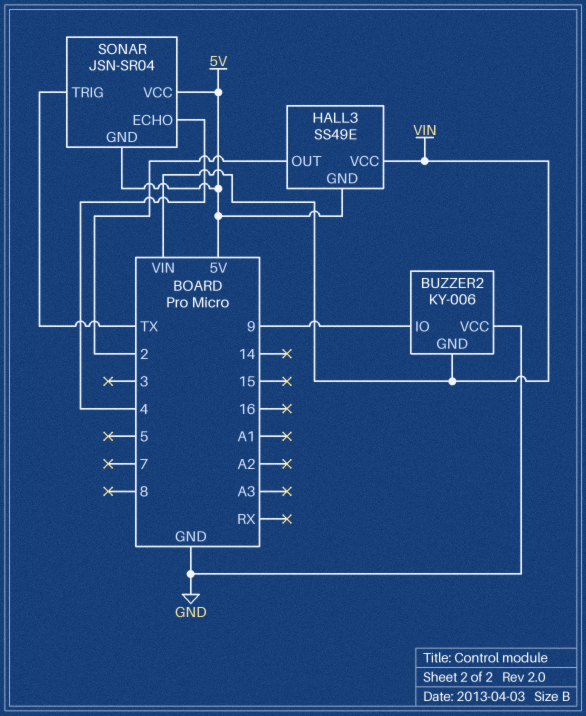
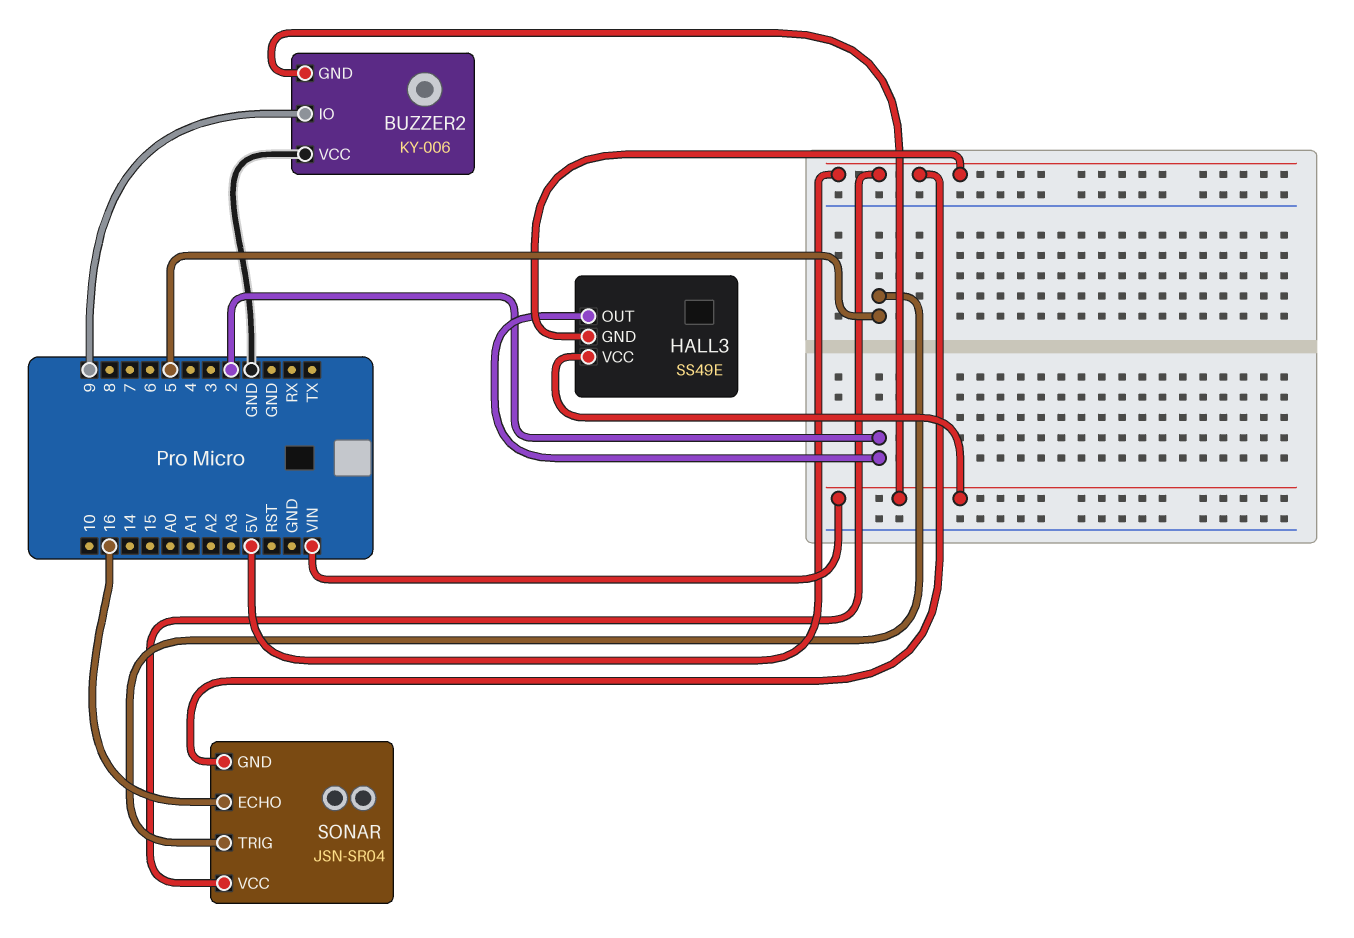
SONAR pin ECHO: 4 -> 16
SONAR pin TRIG: TX -> 5

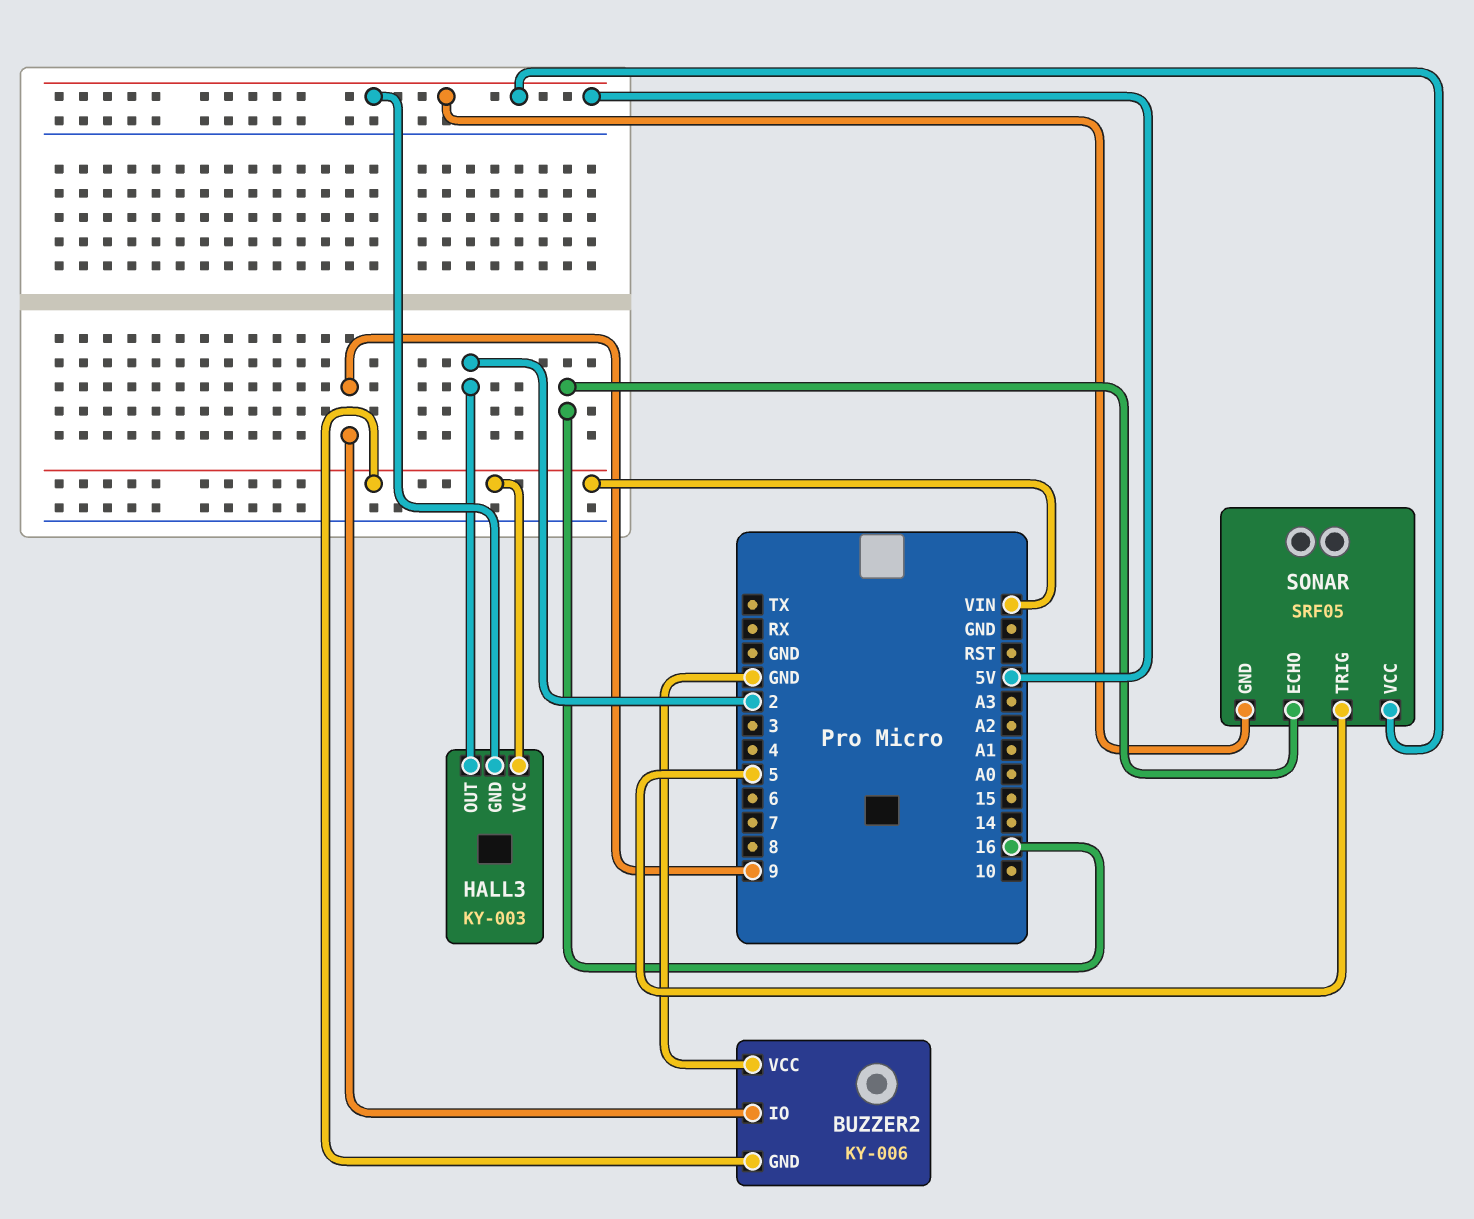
HALL3: SS49E -> KY-003
SONAR: JSN-SR04 -> SRF05

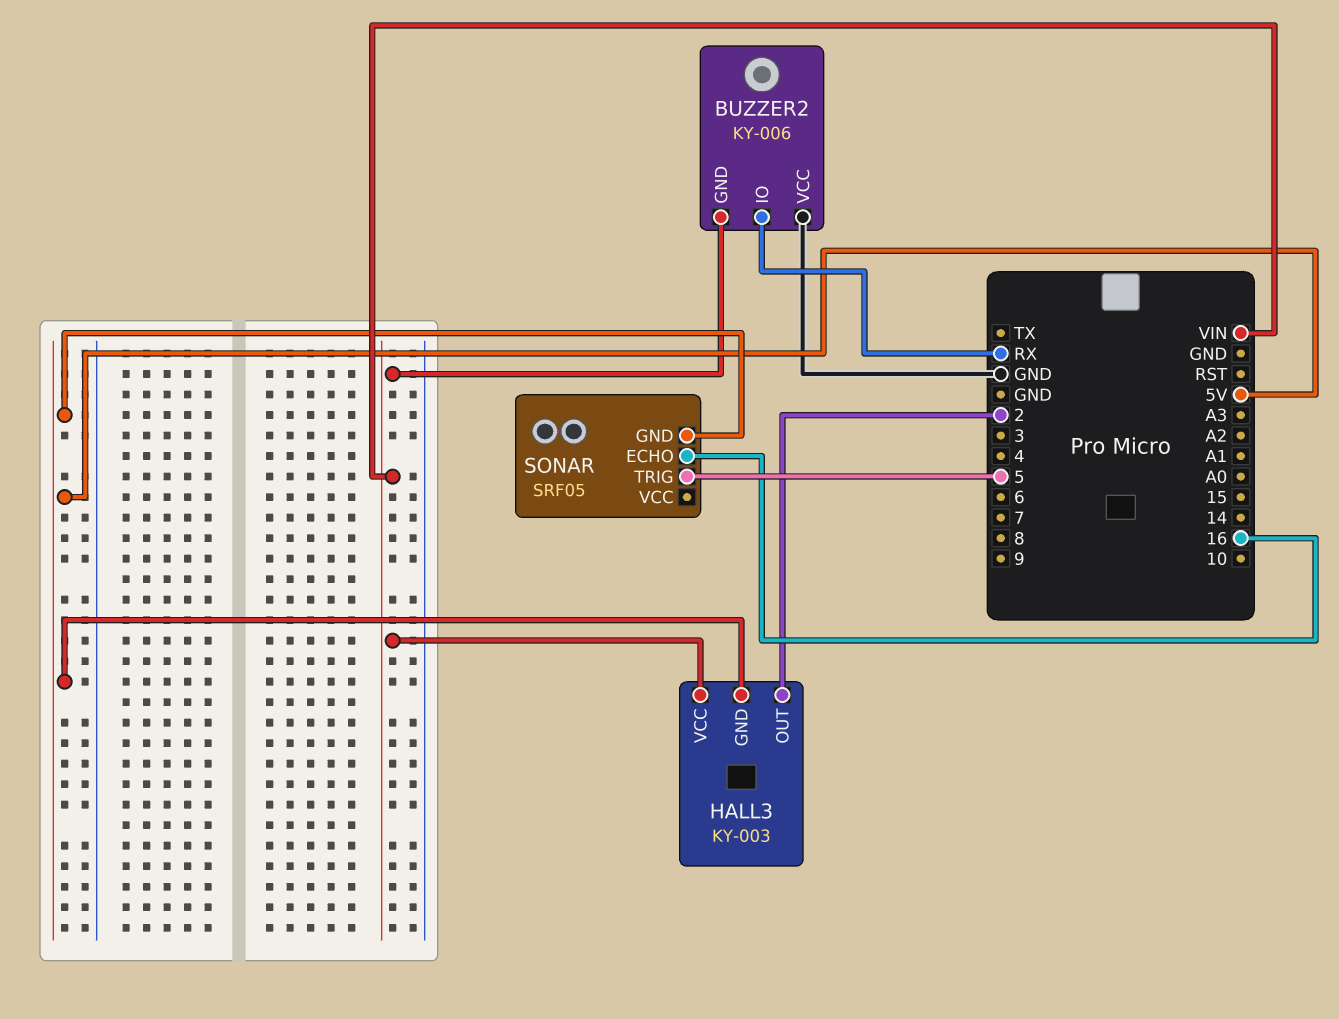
BUZZER2 pin IO: 9 -> RX
SONAR pin VCC: 5V -> none

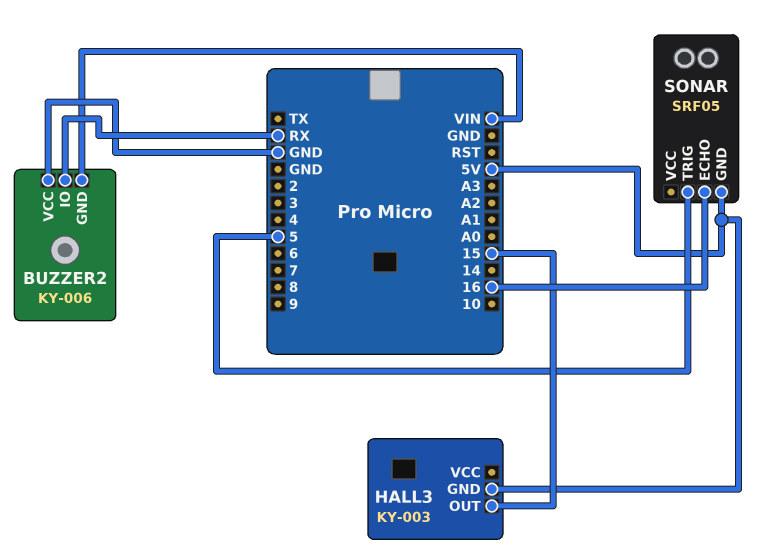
HALL3 pin OUT: 2 -> 15
HALL3 pin VCC: VIN -> none

